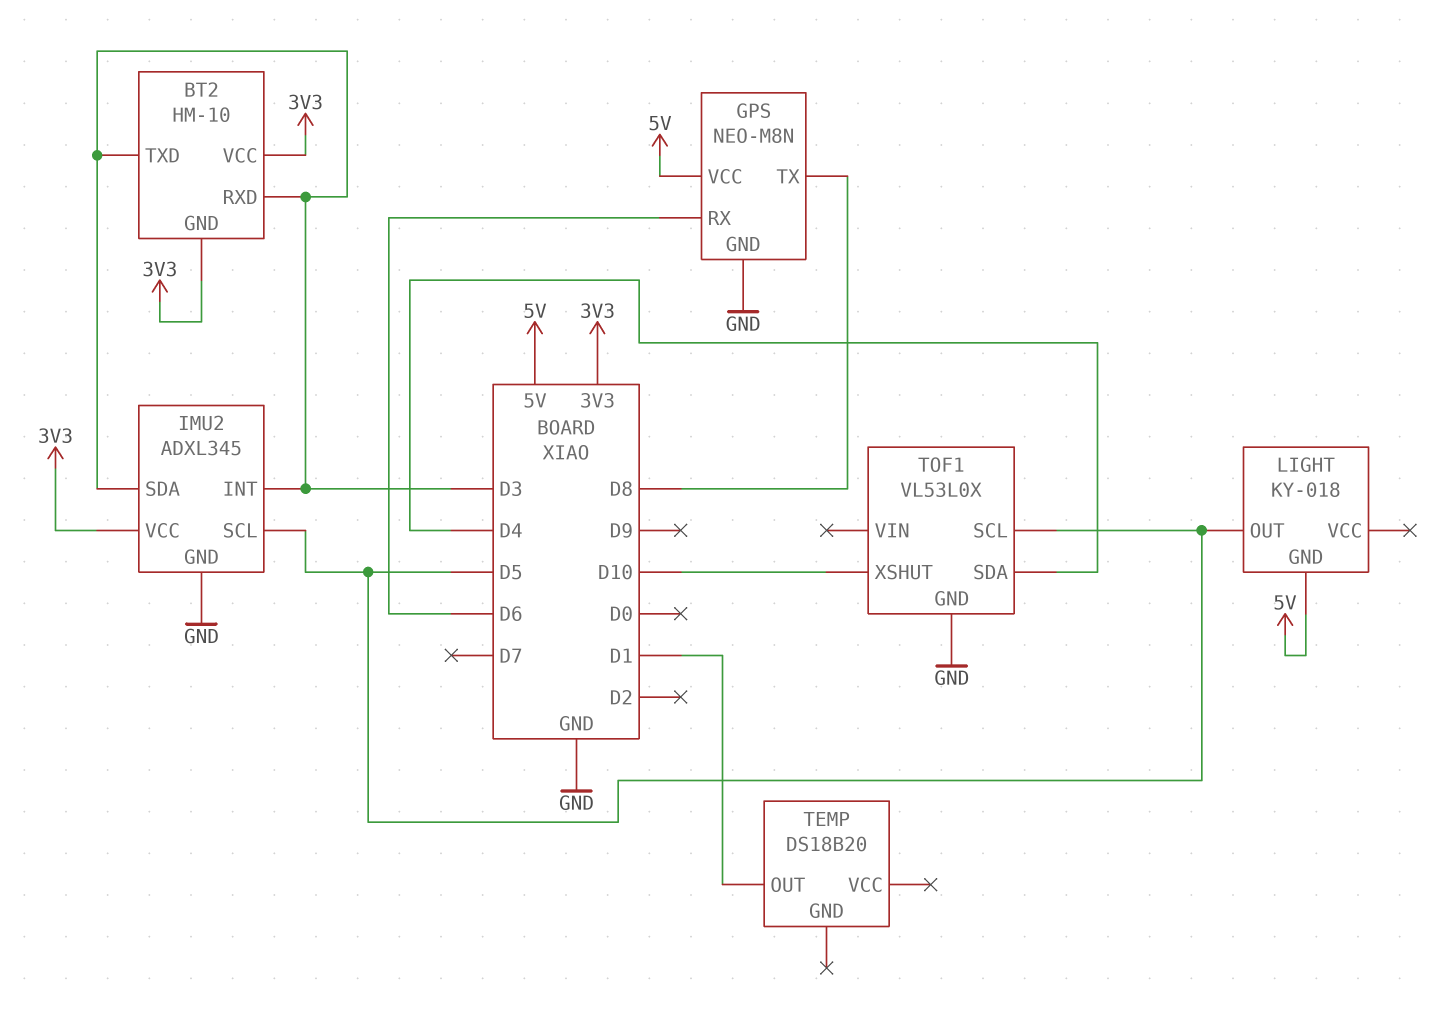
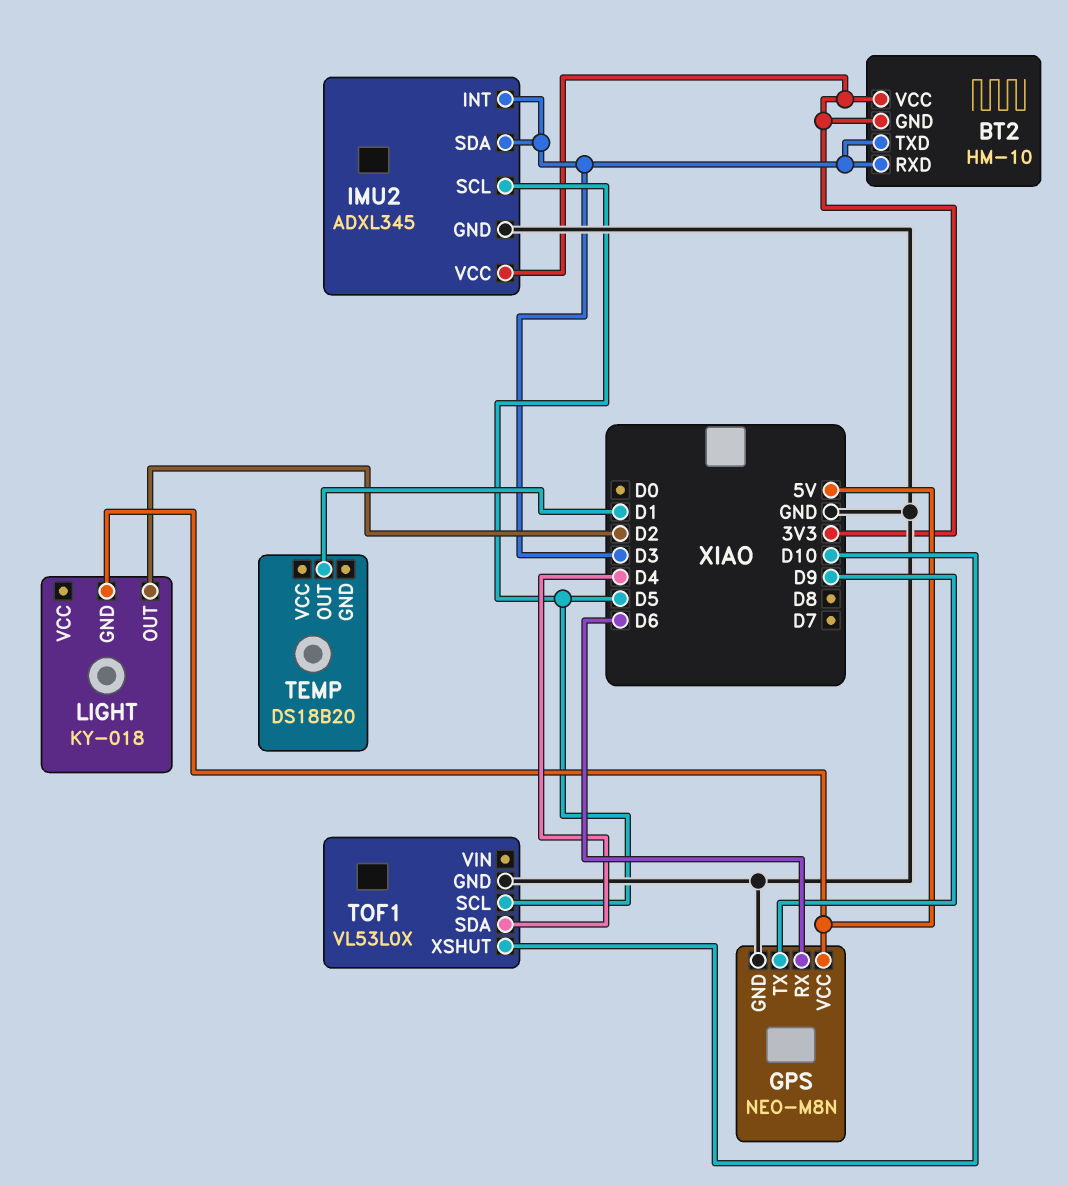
GPS pin TX: D8 -> D9
LIGHT pin OUT: D5 -> D2

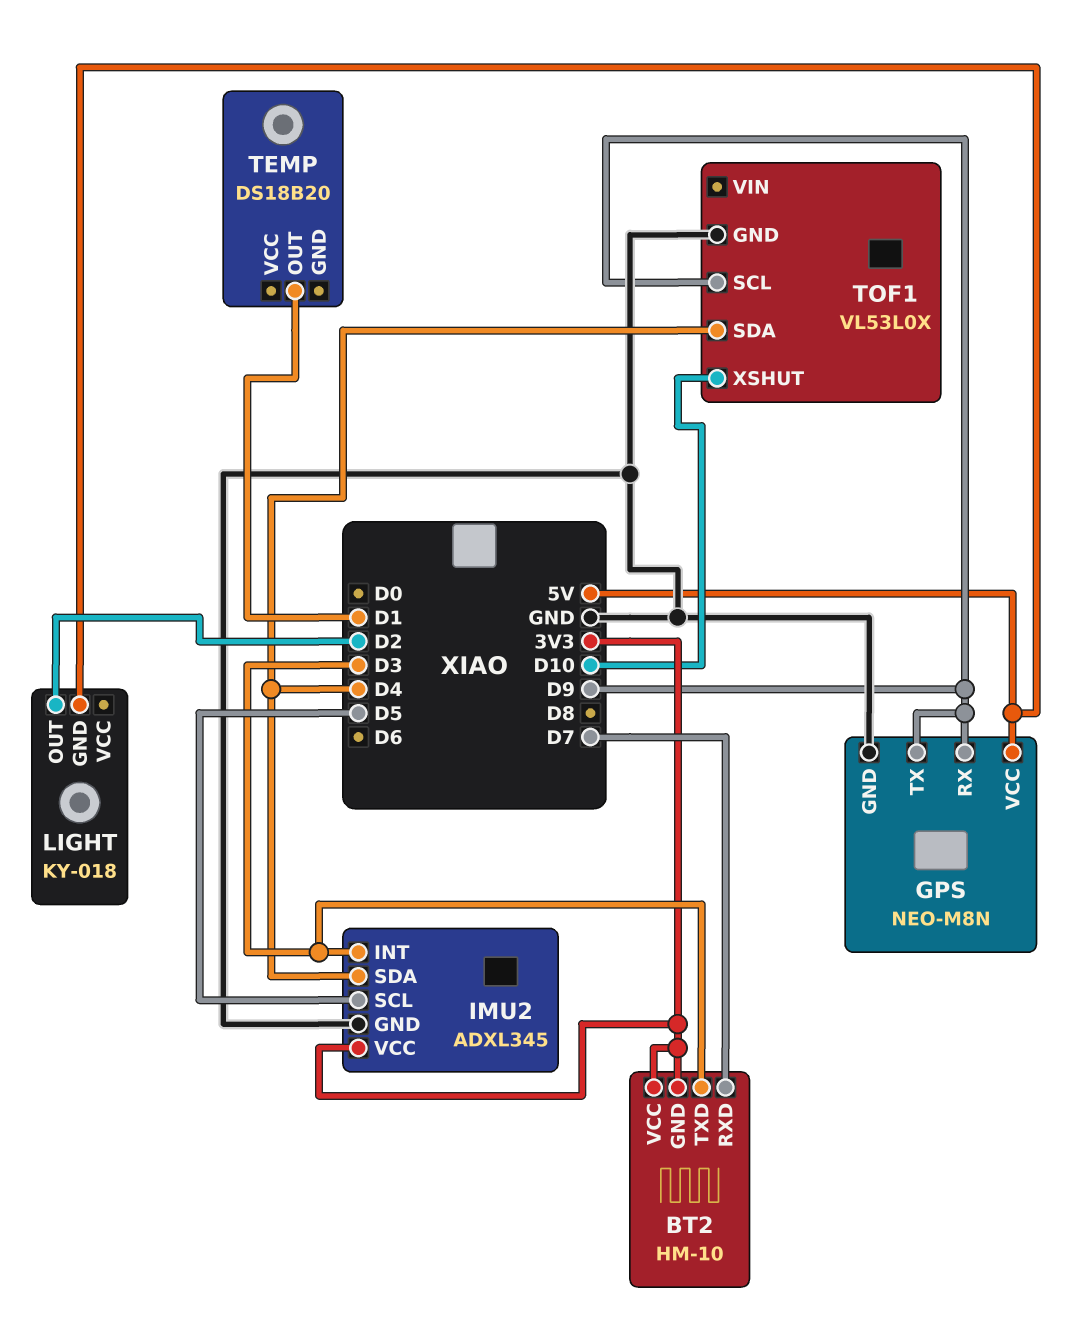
BT2 pin RXD: D3 -> D7
GPS pin RX: D6 -> D9
IMU2 pin SDA: D3 -> D4
TOF1 pin SCL: D5 -> D9

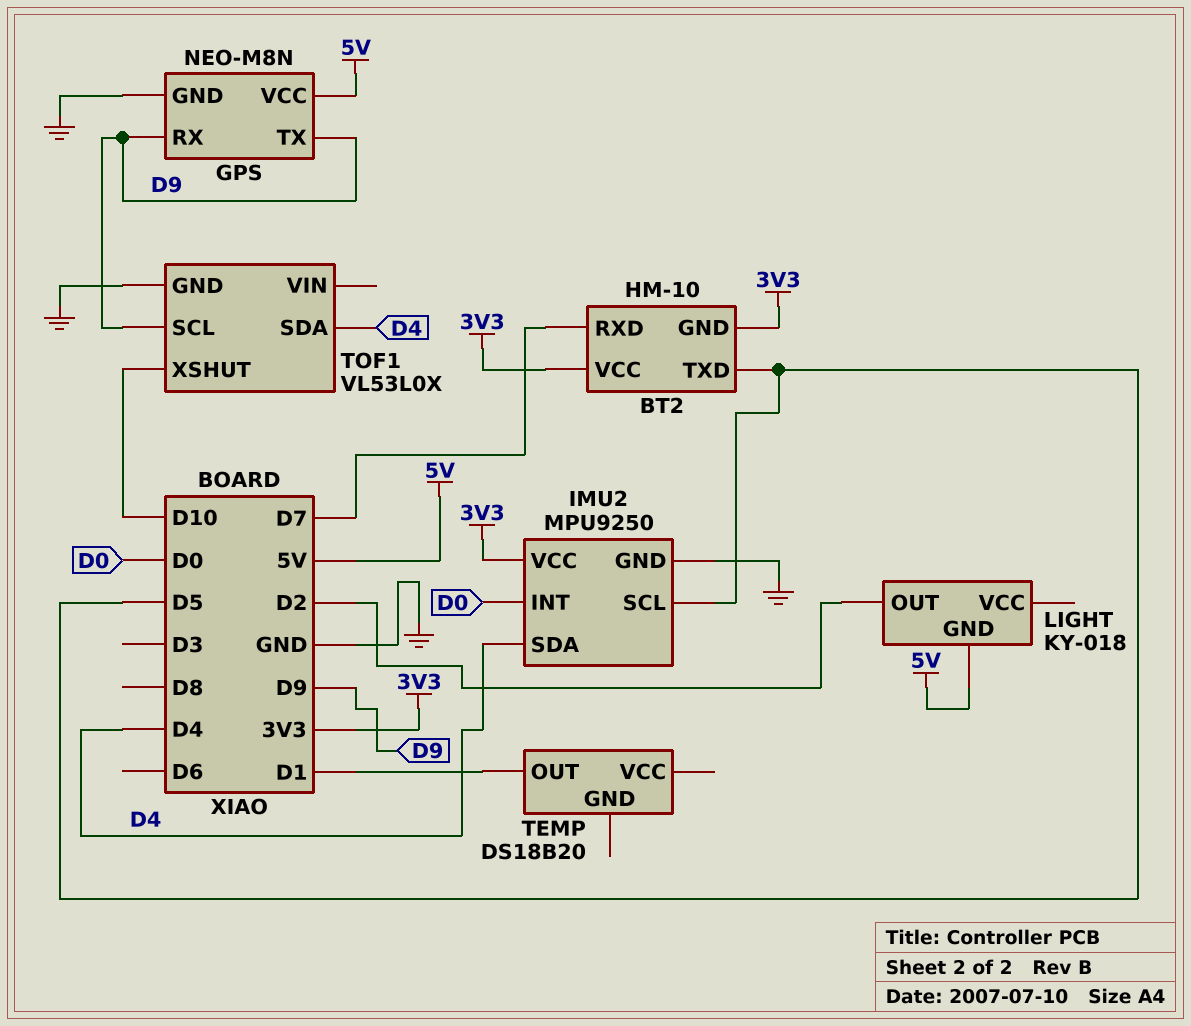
BT2 pin TXD: D3 -> D5
IMU2: ADXL345 -> MPU9250
IMU2 pin INT: D3 -> D0

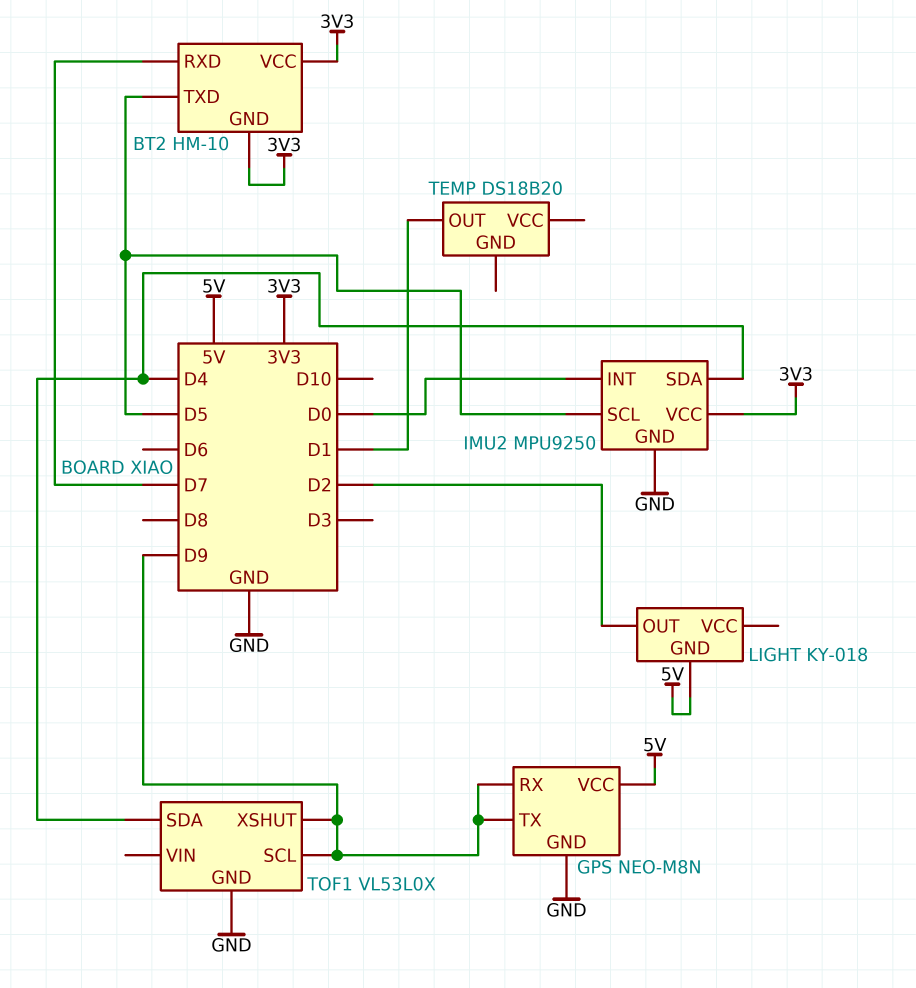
TOF1 pin XSHUT: D10 -> D9

